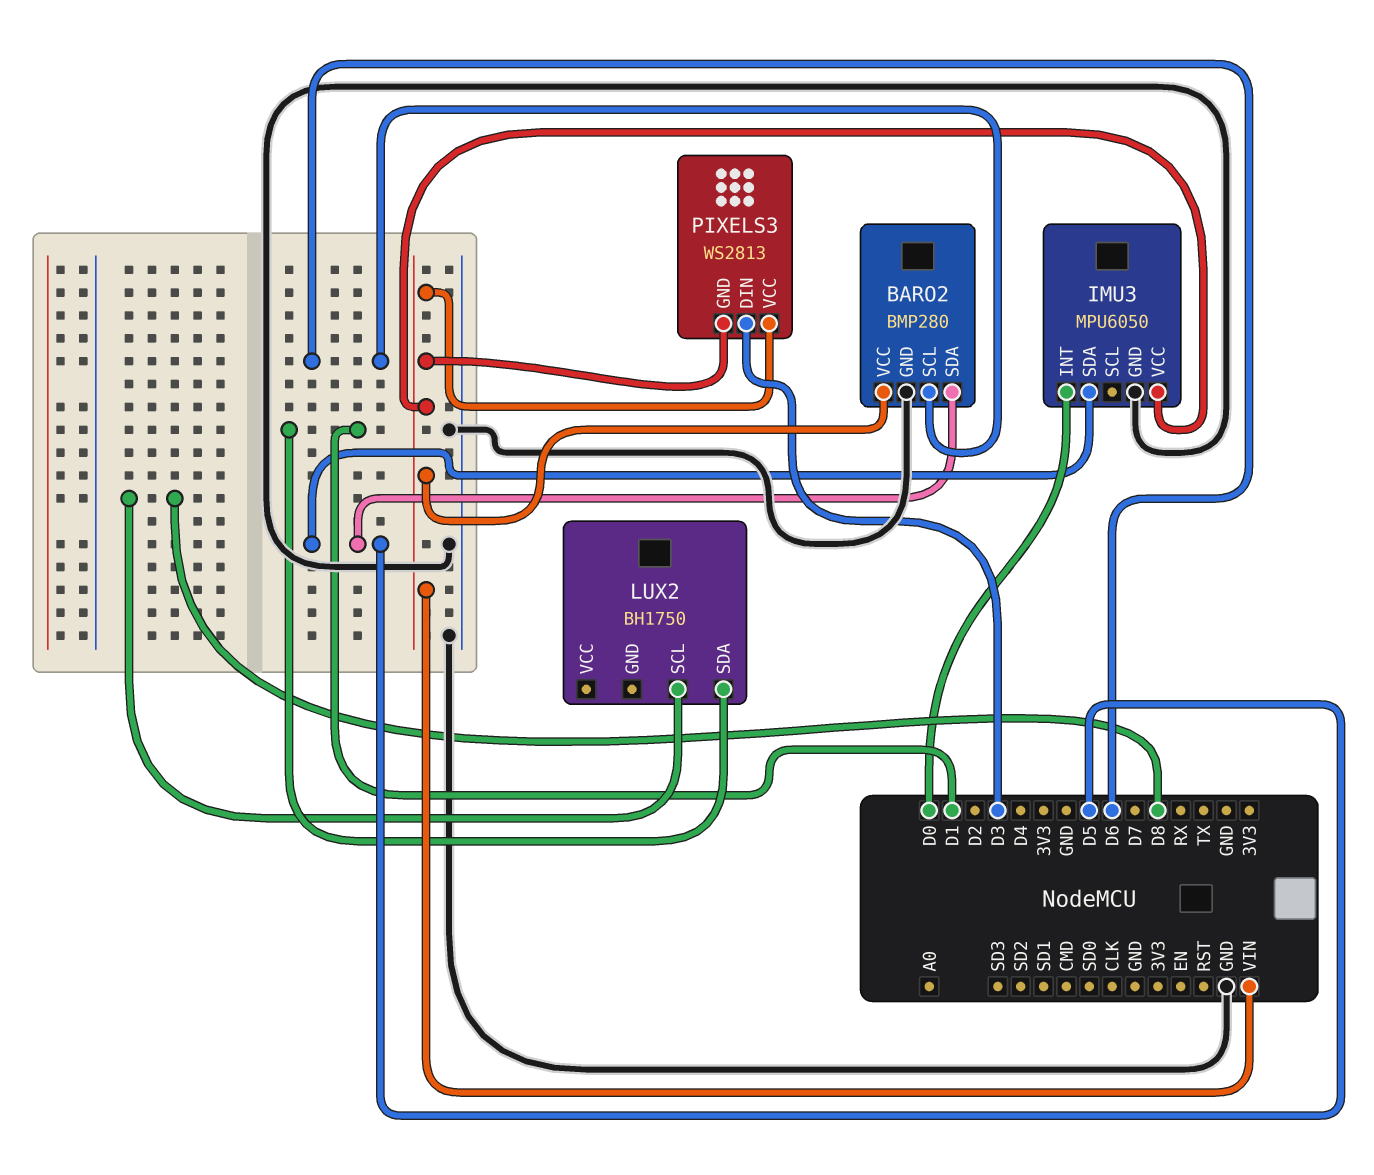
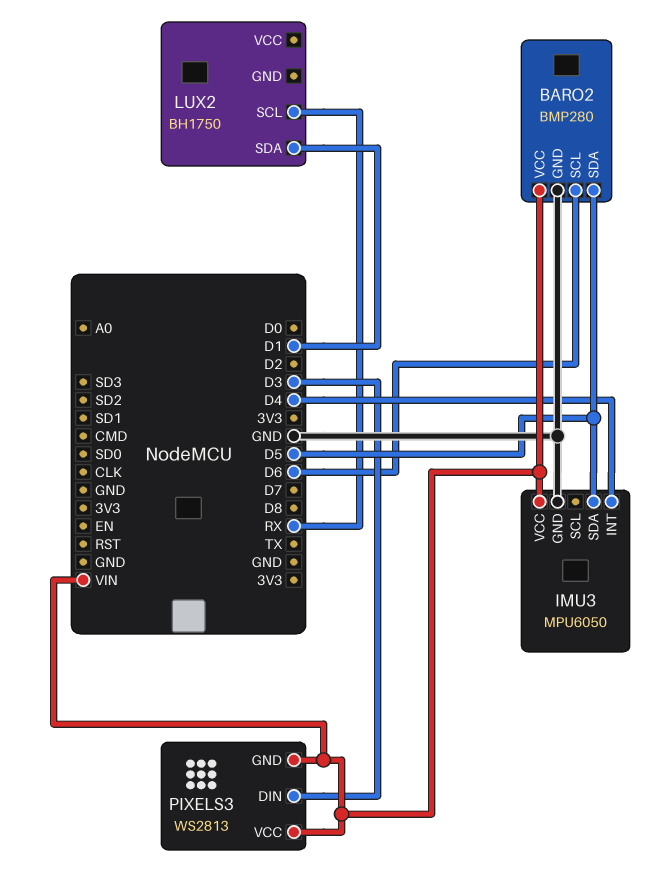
IMU3 pin INT: D0 -> D4
LUX2 pin SCL: D8 -> RX

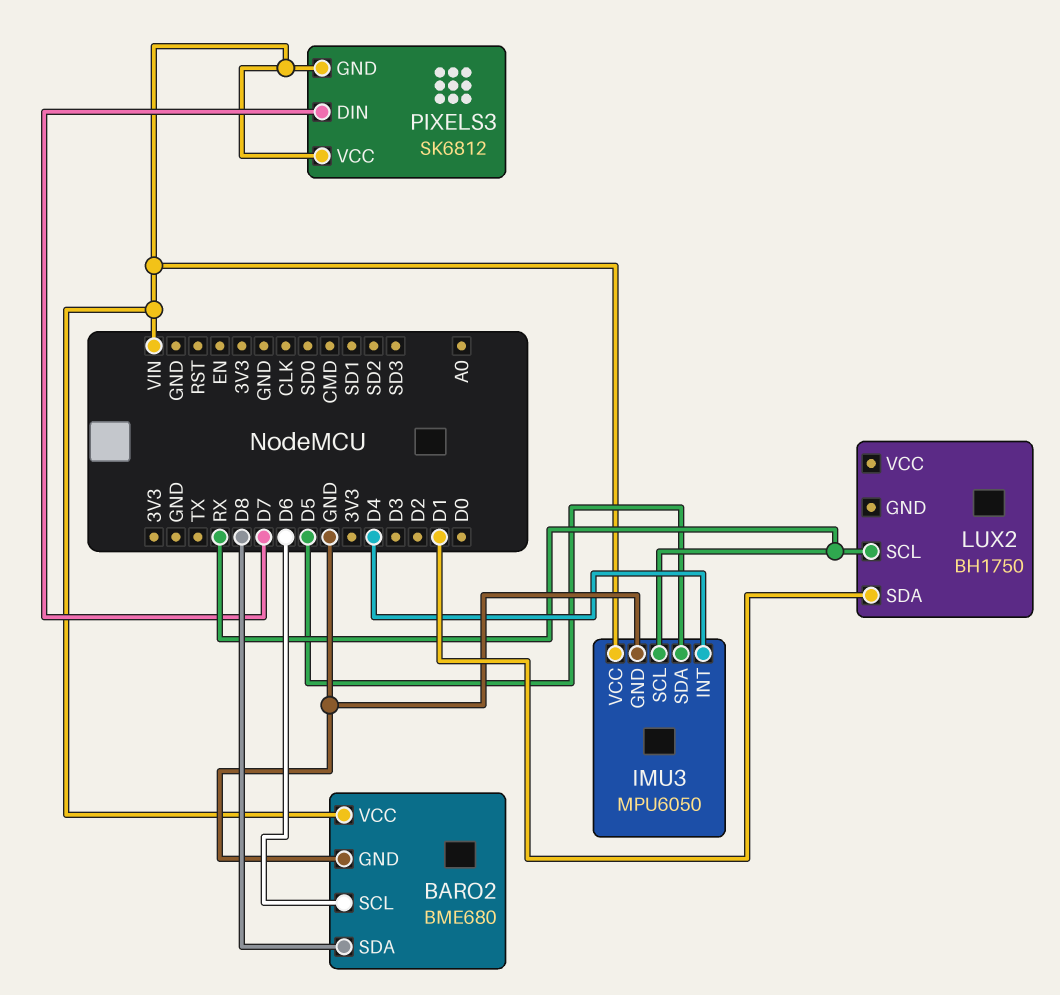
BARO2: BMP280 -> BME680
BARO2 pin SDA: D5 -> D8
IMU3 pin SCL: none -> RX
PIXELS3: WS2813 -> SK6812
PIXELS3 pin DIN: D3 -> D7

